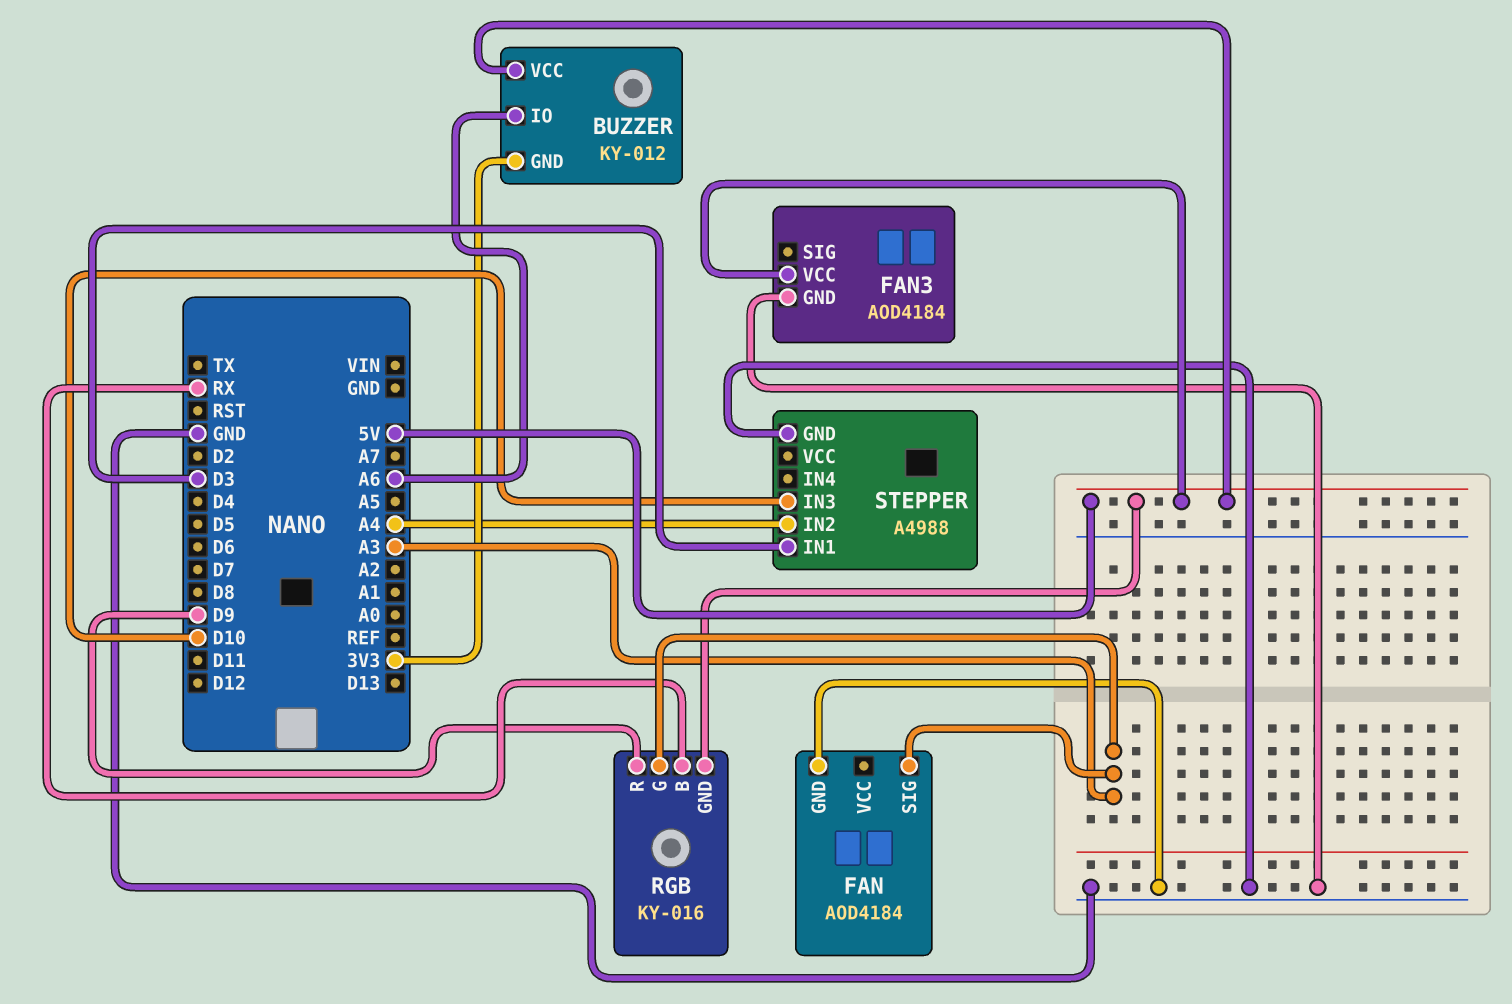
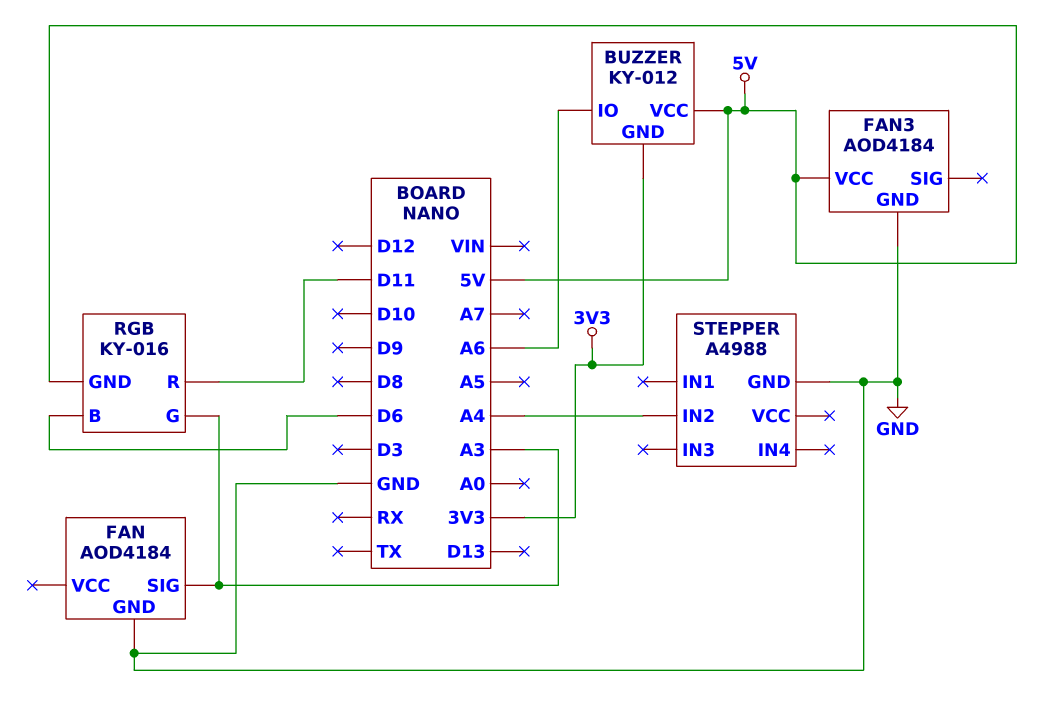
RGB pin B: RX -> D6
RGB pin R: D9 -> D11
STEPPER pin IN1: D3 -> none
STEPPER pin IN3: D10 -> none

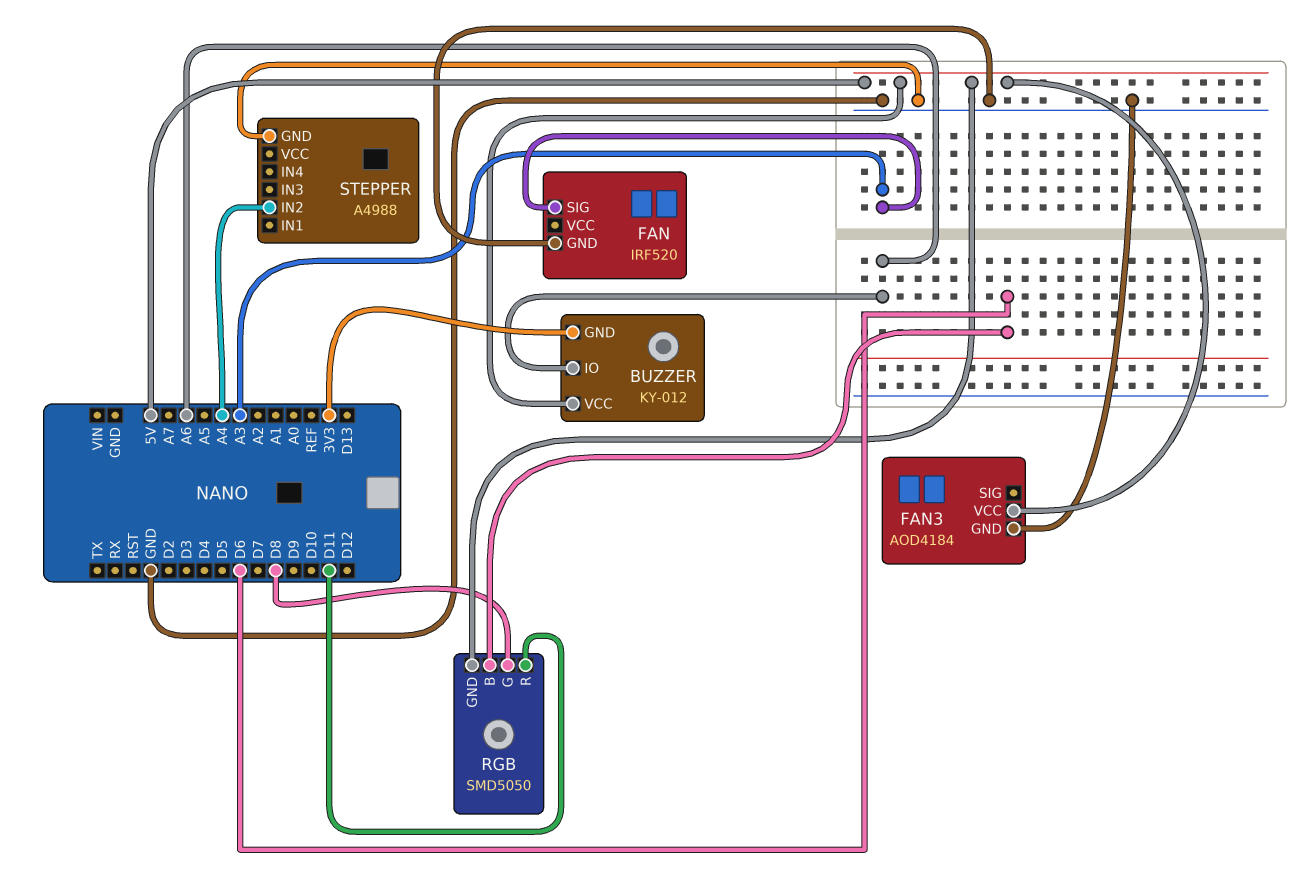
FAN: AOD4184 -> IRF520
RGB: KY-016 -> SMD5050
RGB pin G: A3 -> D8

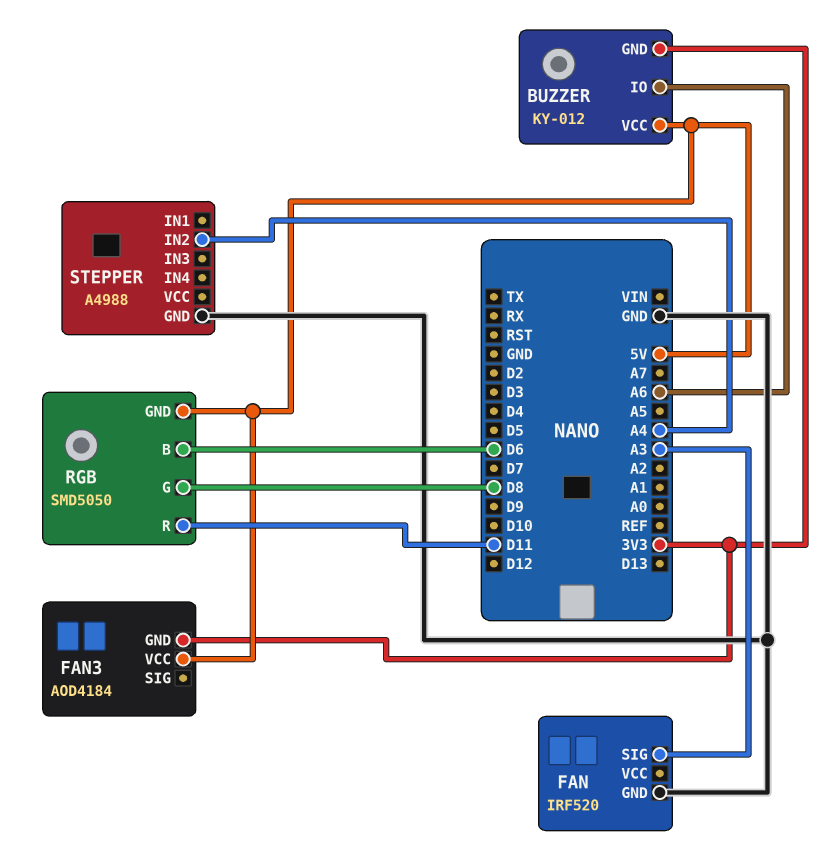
FAN3 pin GND: GND -> 3V3

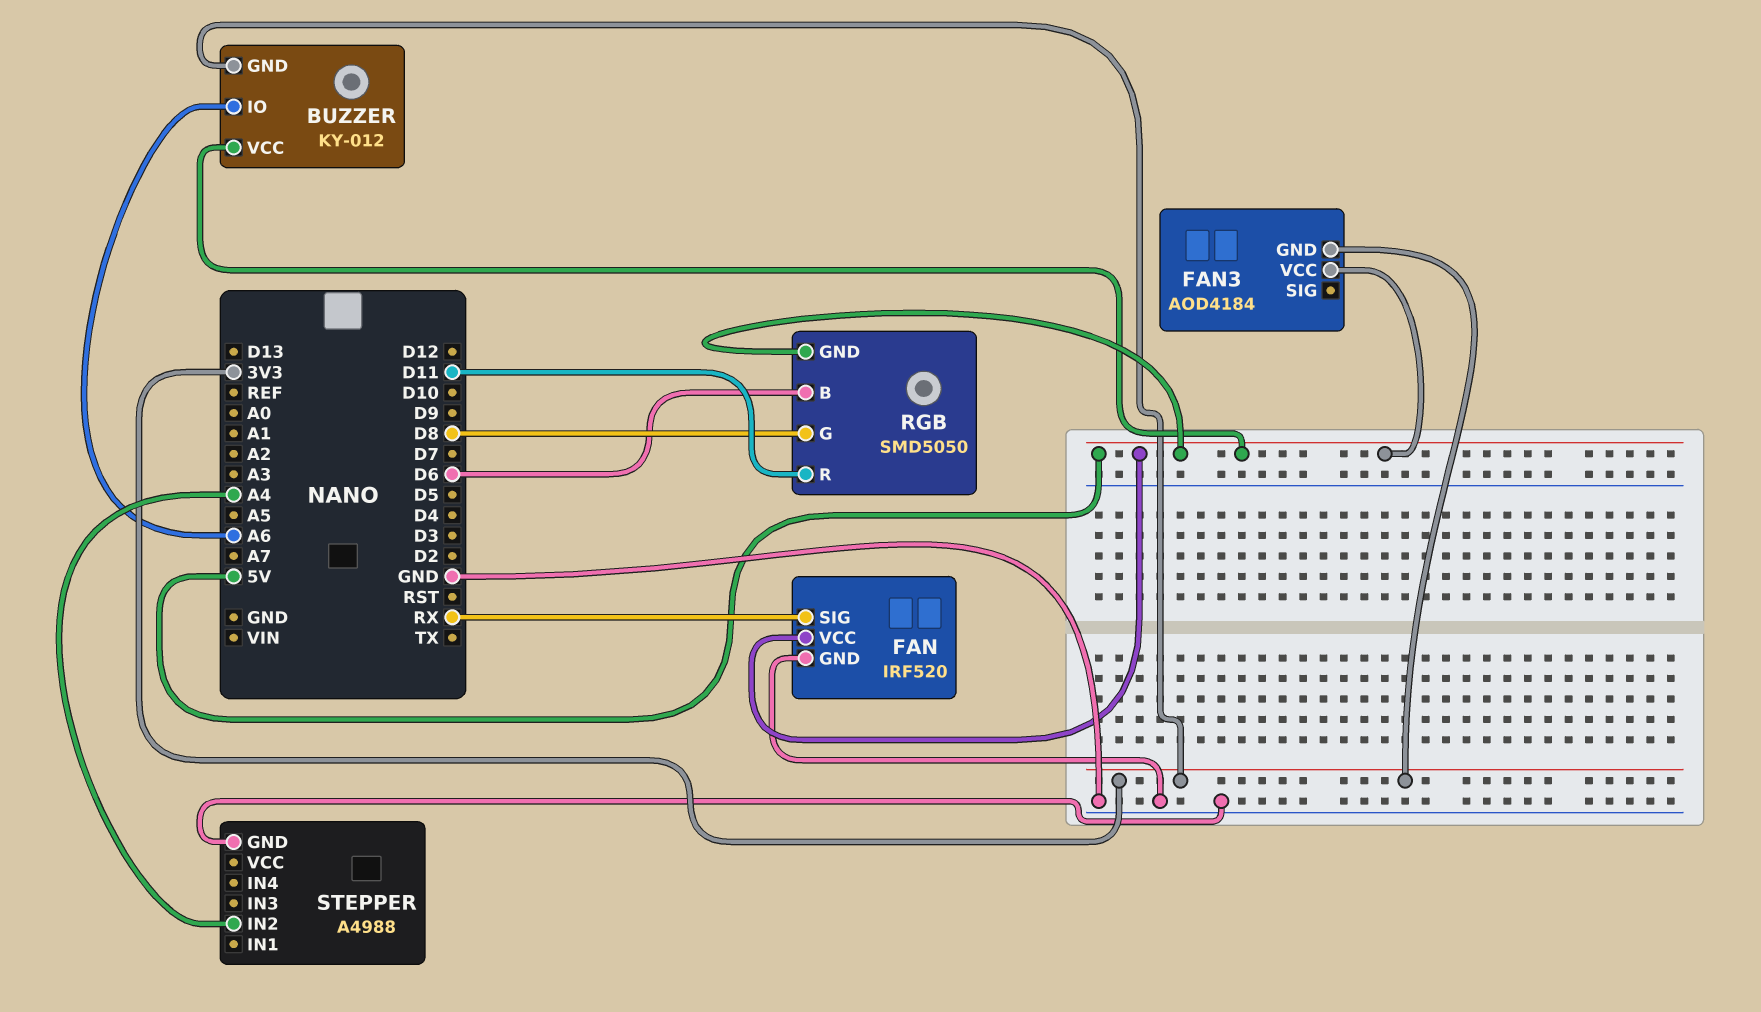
FAN pin SIG: A3 -> RX
FAN pin VCC: none -> 5V

